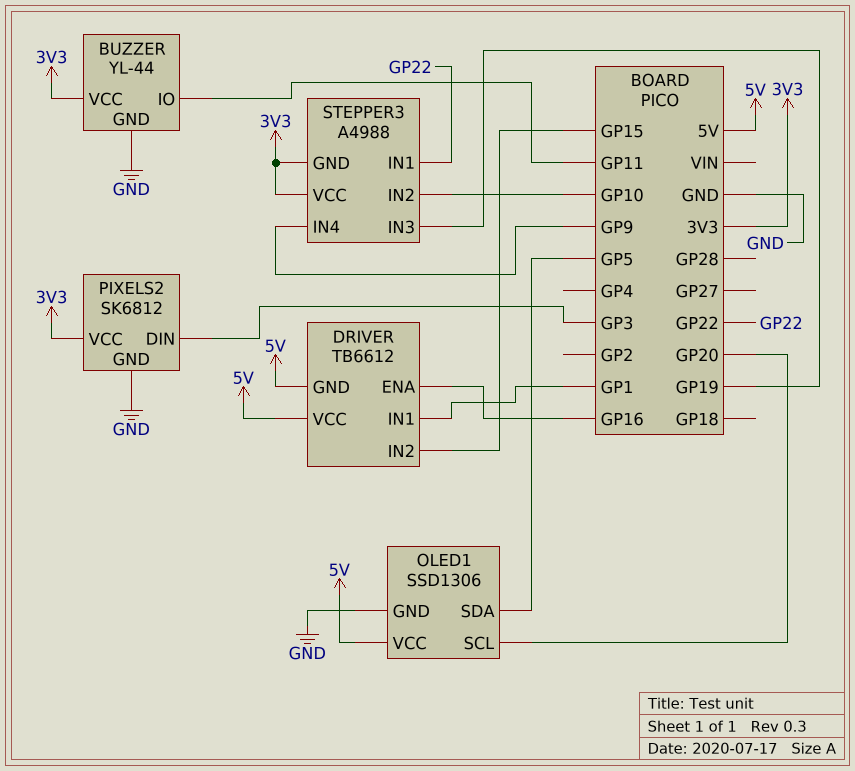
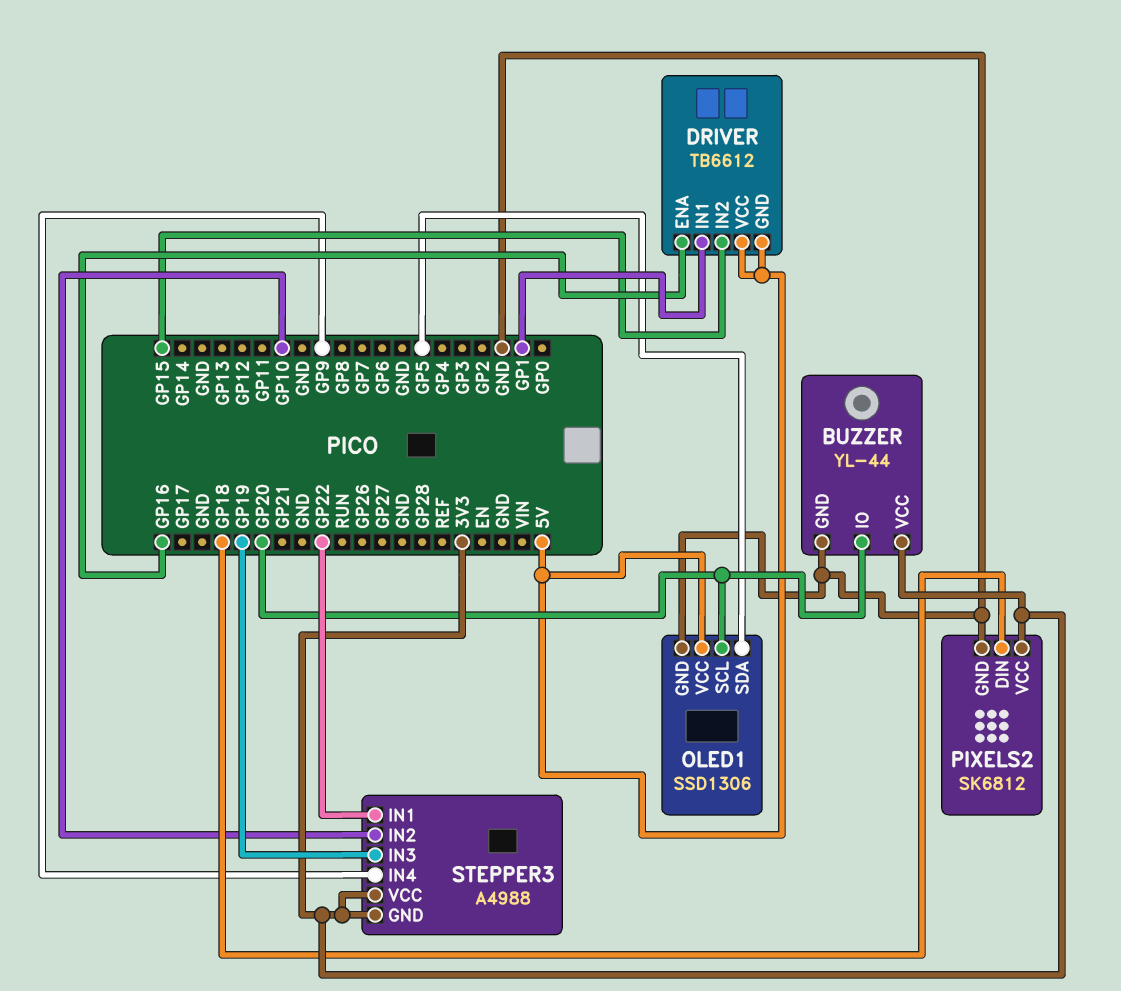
BUZZER pin IO: GP11 -> GP20
PIXELS2 pin DIN: GP3 -> GP18

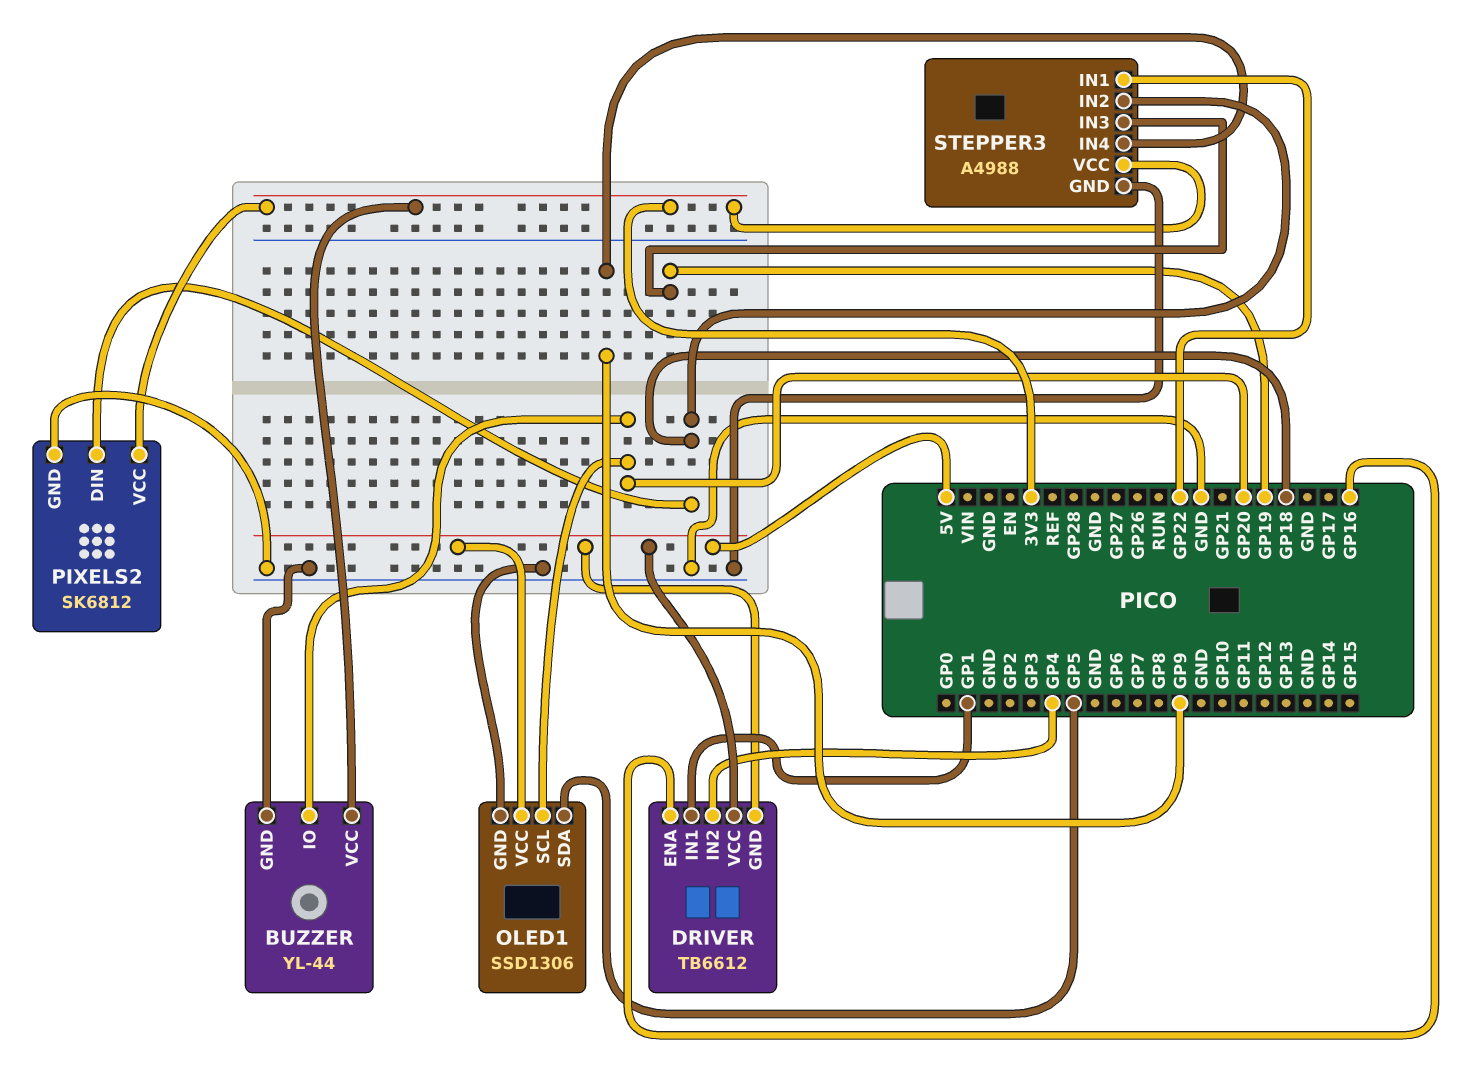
DRIVER pin IN2: GP15 -> GP4
STEPPER3 pin GND: 3V3 -> GND
STEPPER3 pin IN2: GP10 -> GP18

